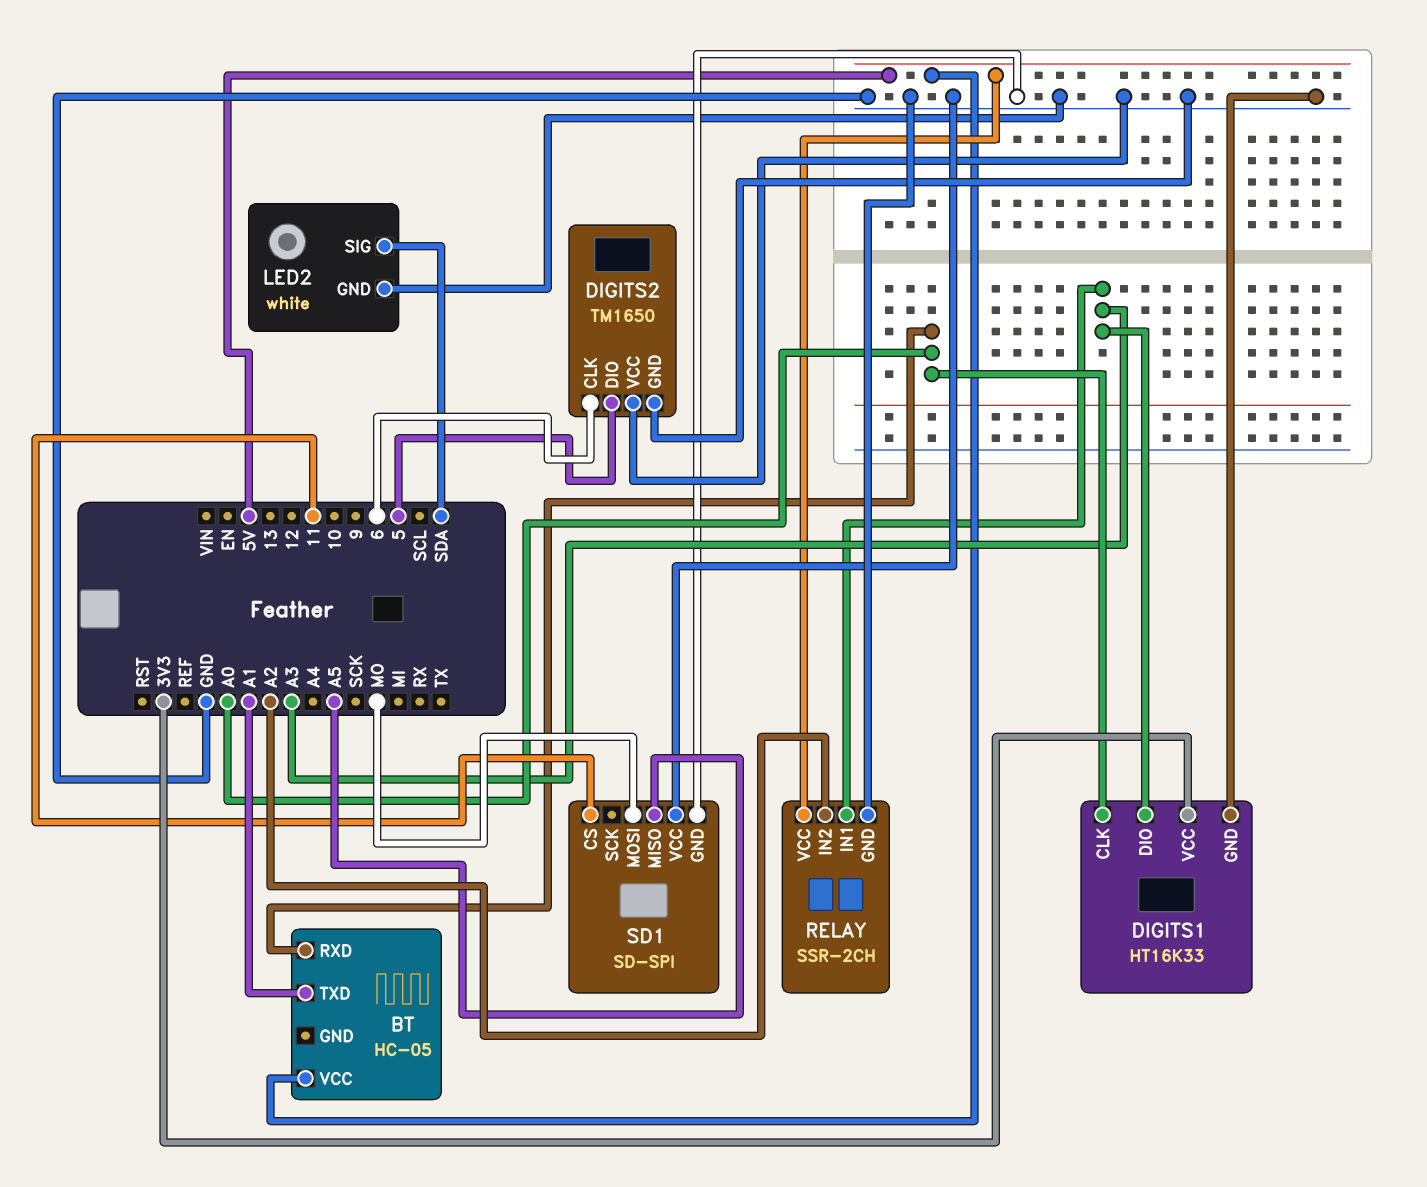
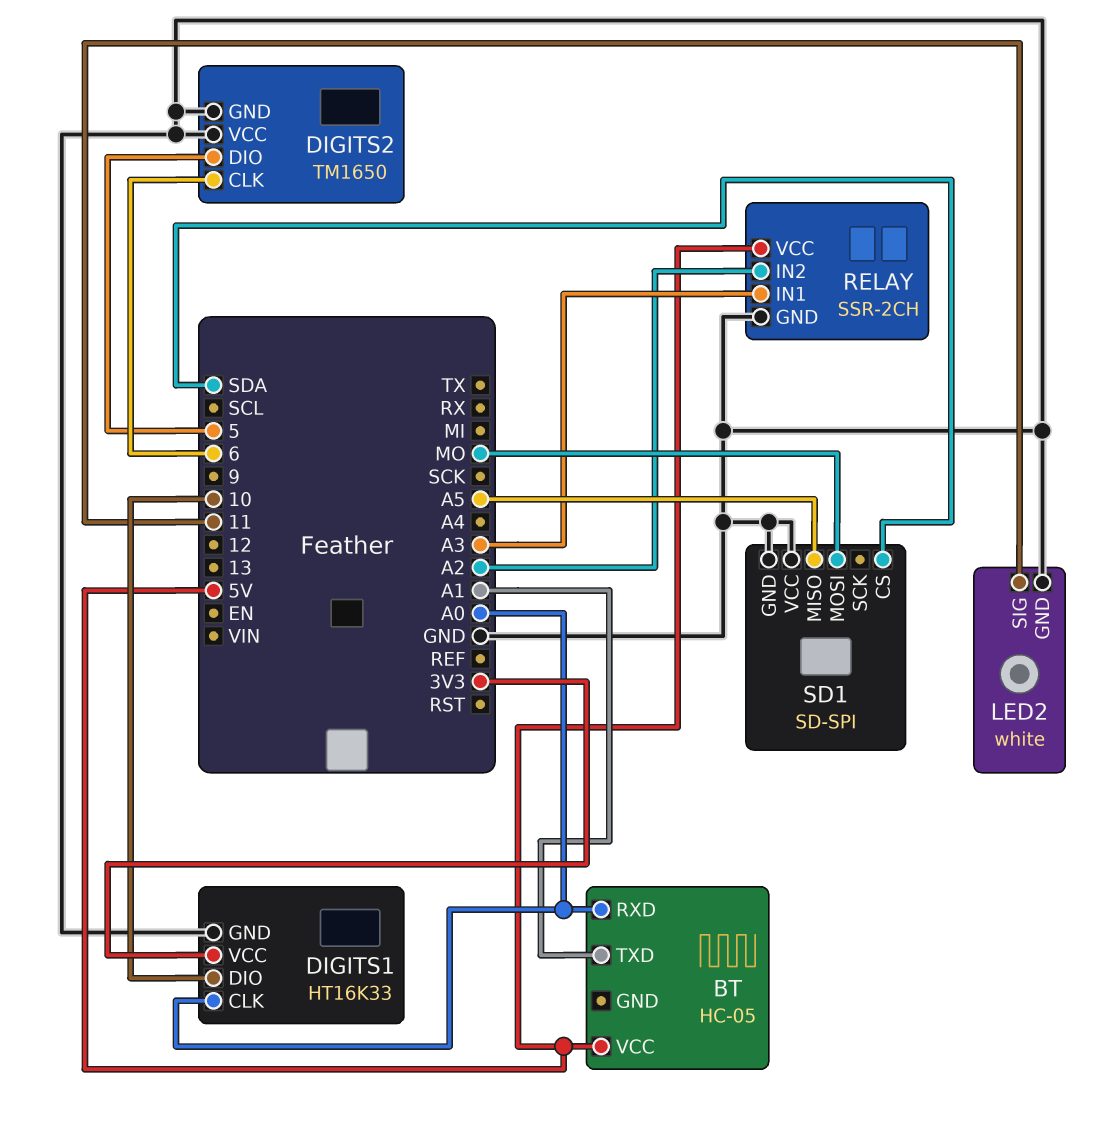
DIGITS1 pin DIO: A3 -> 10
LED2 pin SIG: SDA -> 11
SD1 pin CS: 11 -> SDA

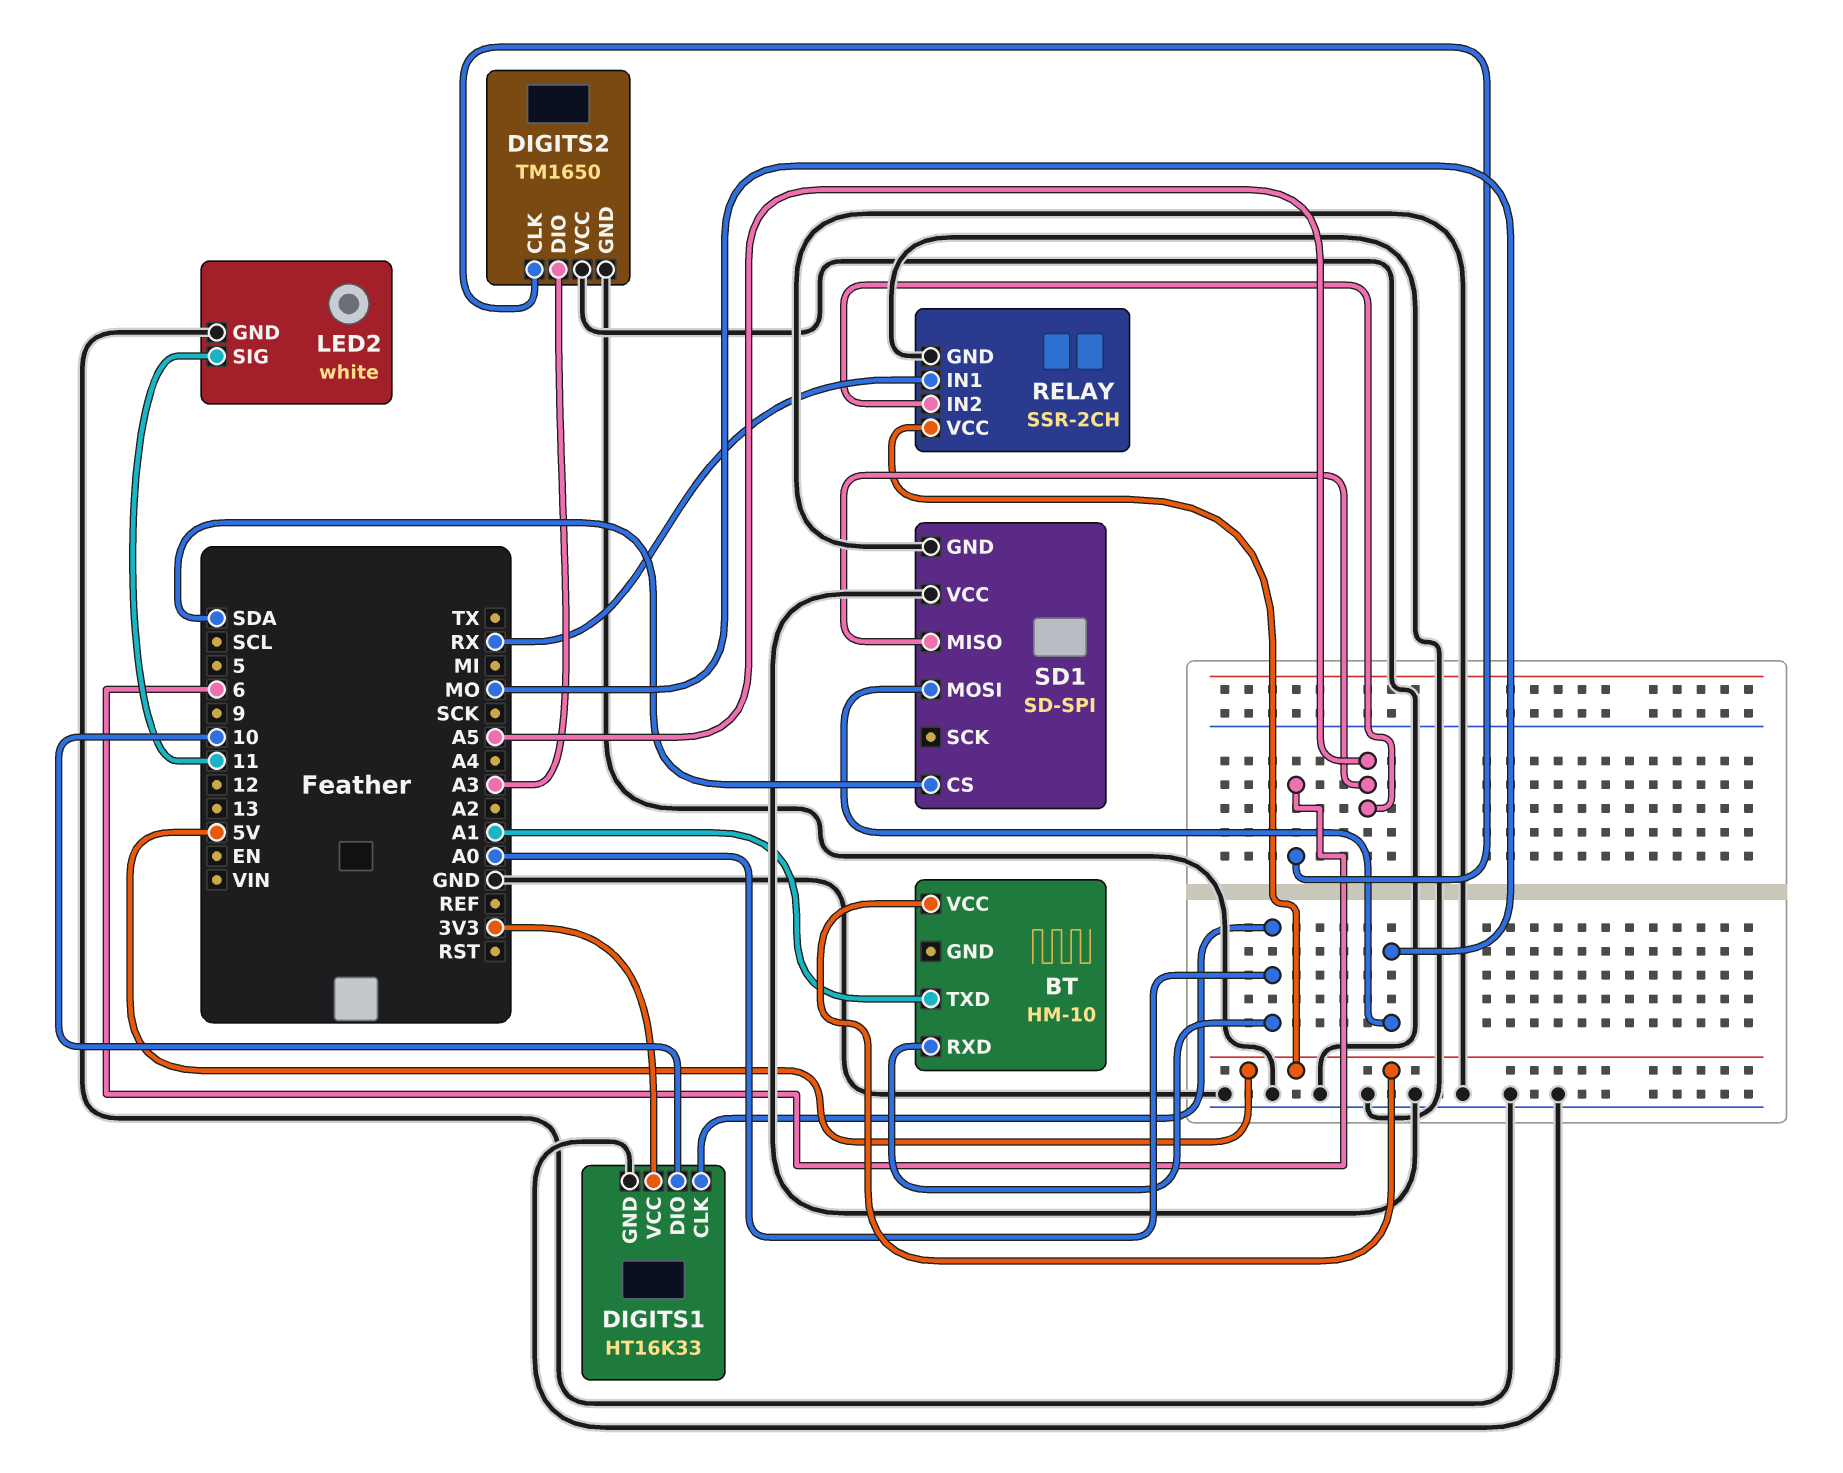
BT: HC-05 -> HM-10
DIGITS2 pin DIO: 5 -> A3
RELAY pin IN1: A3 -> RX
RELAY pin IN2: A2 -> A5

